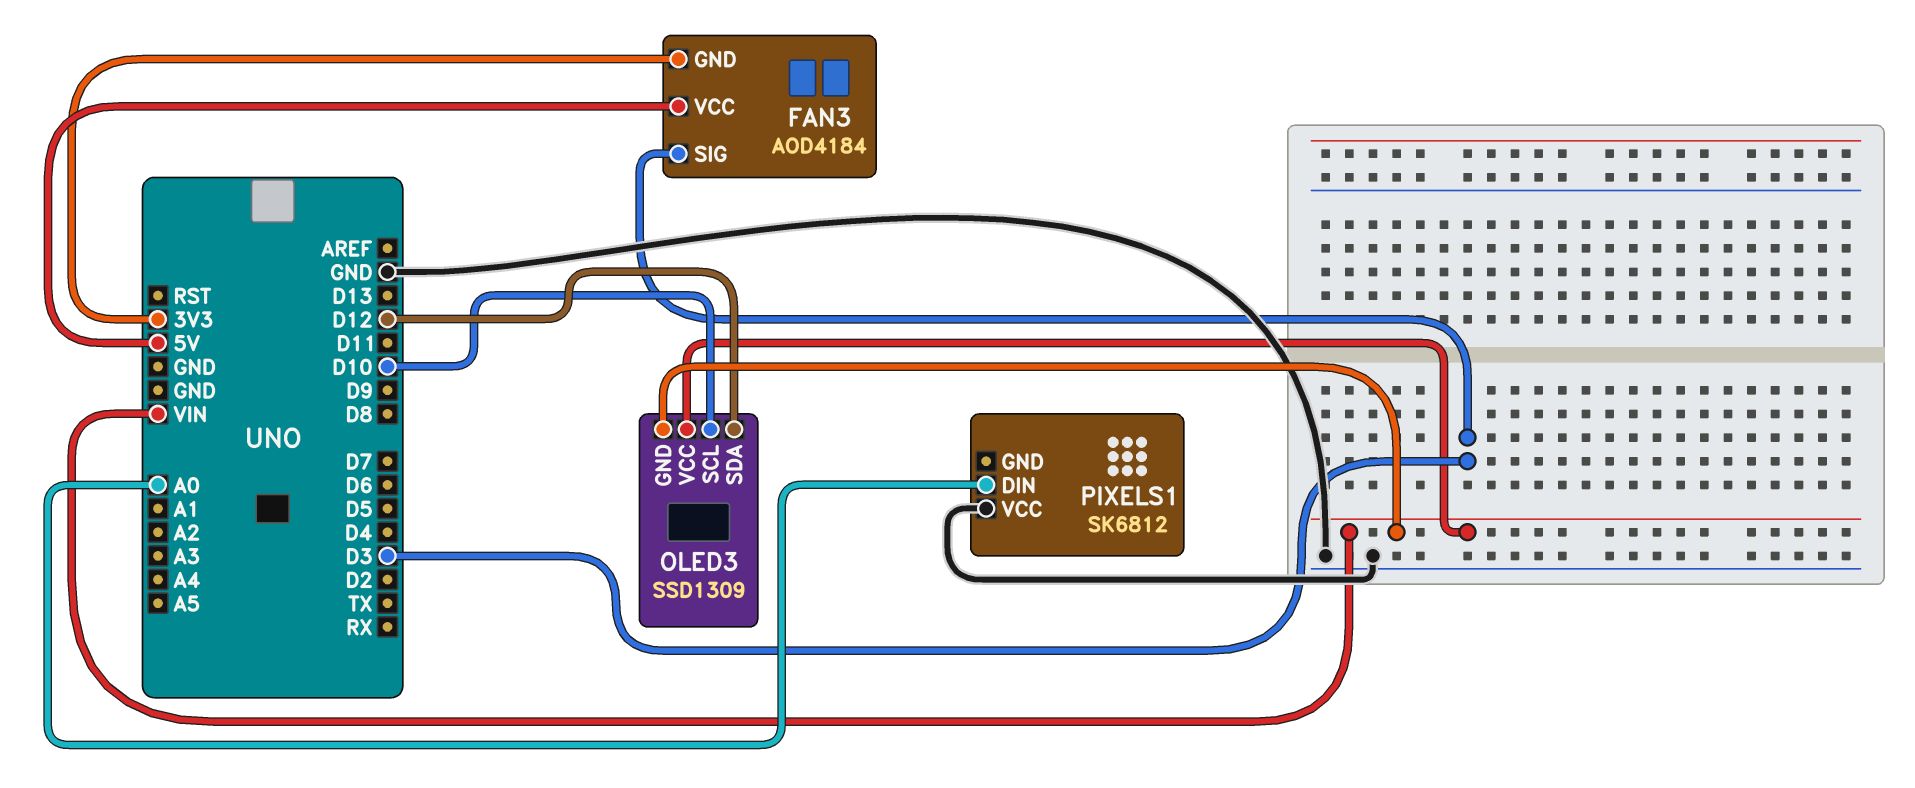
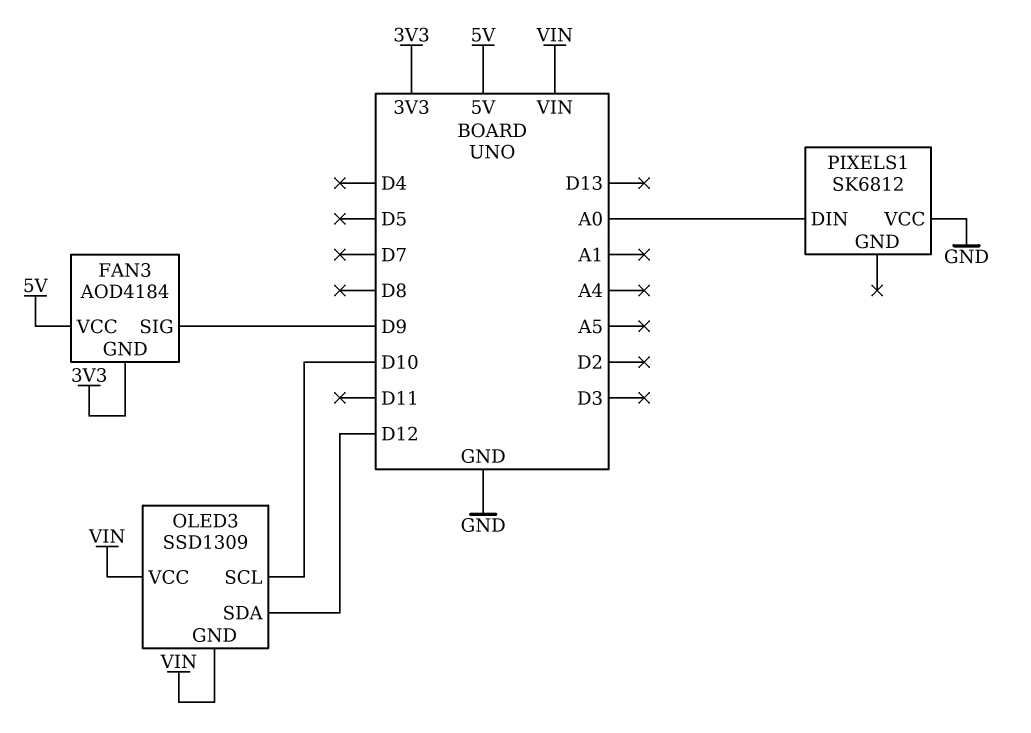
FAN3 pin SIG: D3 -> D9

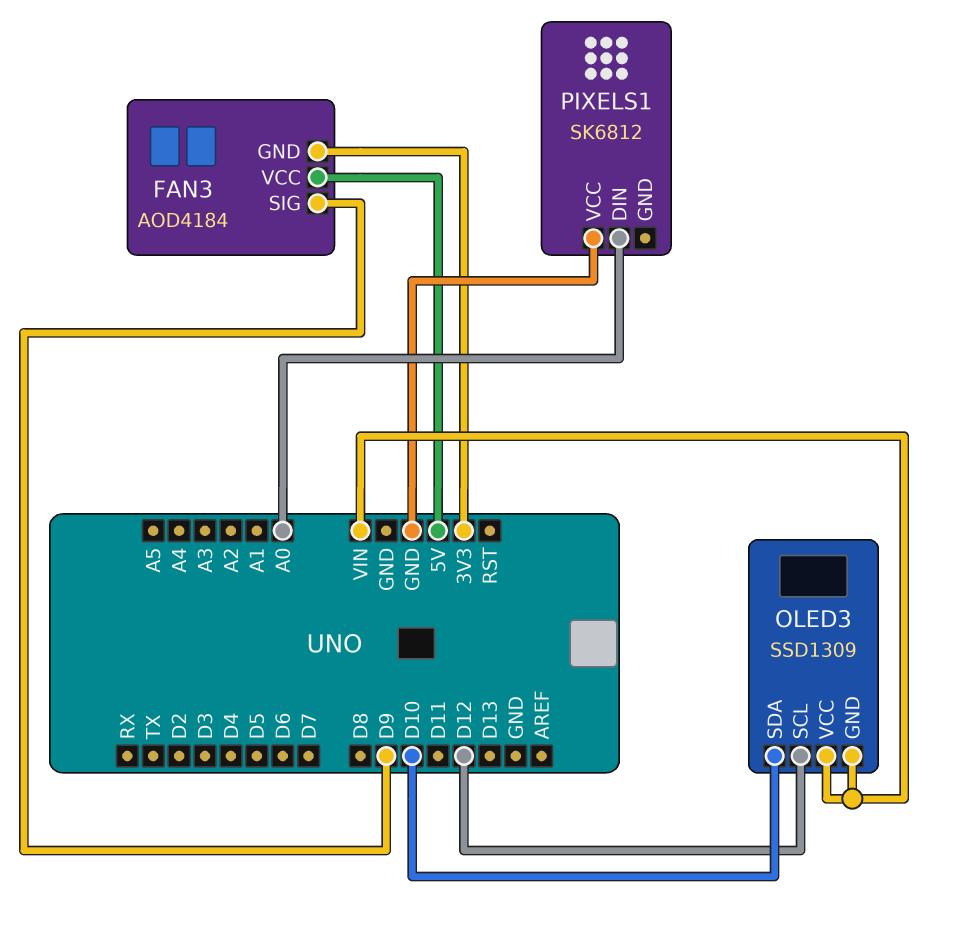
OLED3 pin SCL: D10 -> D12
OLED3 pin SDA: D12 -> D10

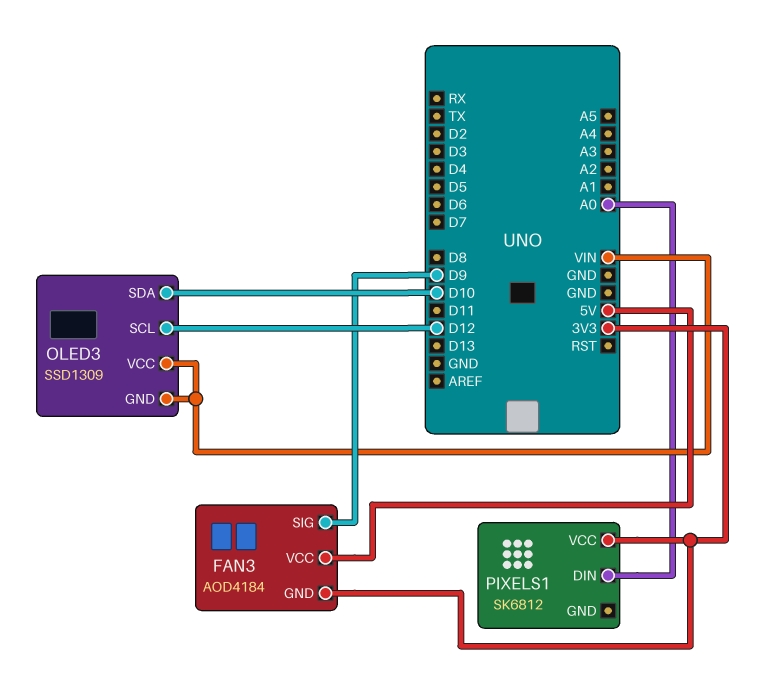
PIXELS1 pin VCC: GND -> 3V3

